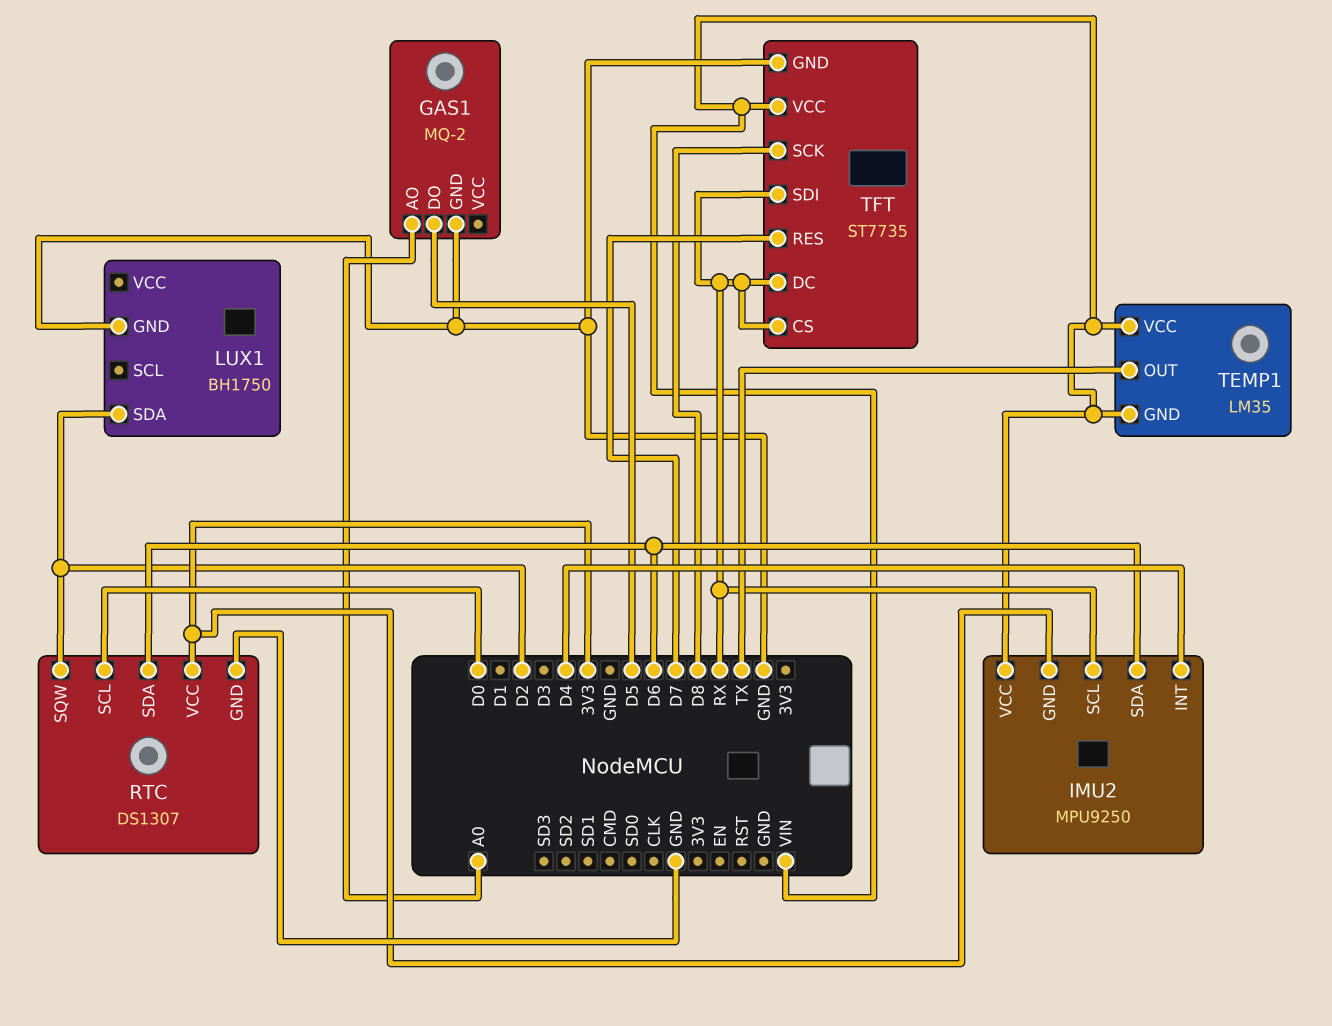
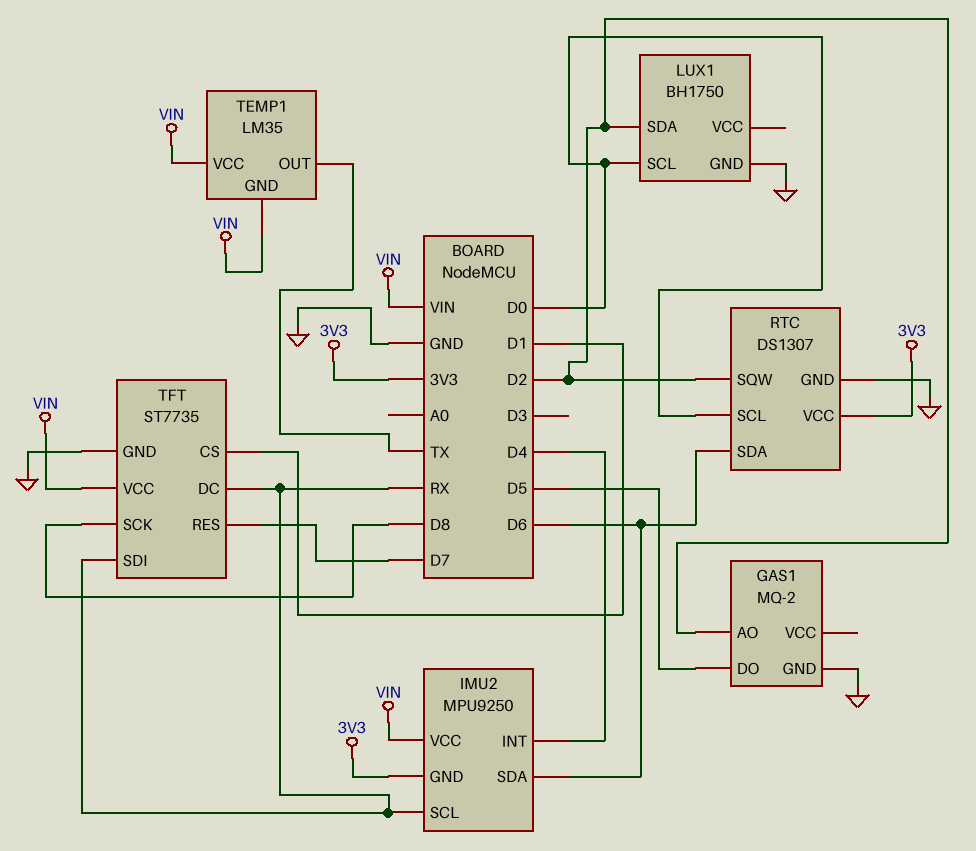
GAS1 pin AO: A0 -> D2
LUX1 pin SCL: none -> D0
TFT pin CS: RX -> D1

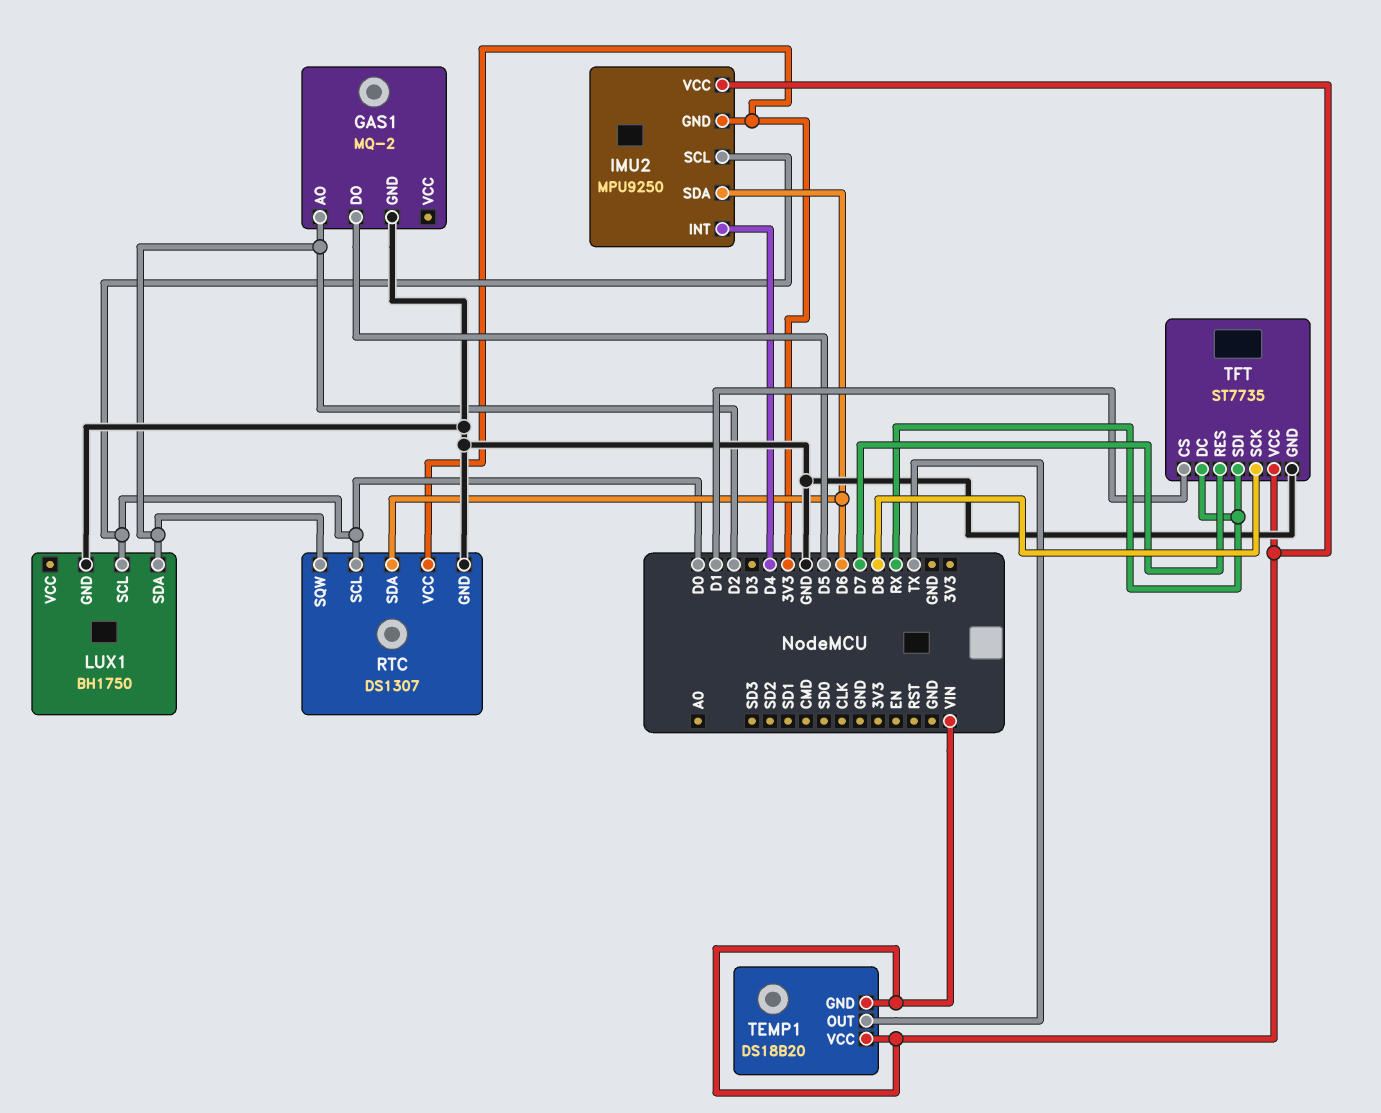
IMU2 pin SCL: RX -> D0
TEMP1: LM35 -> DS18B20

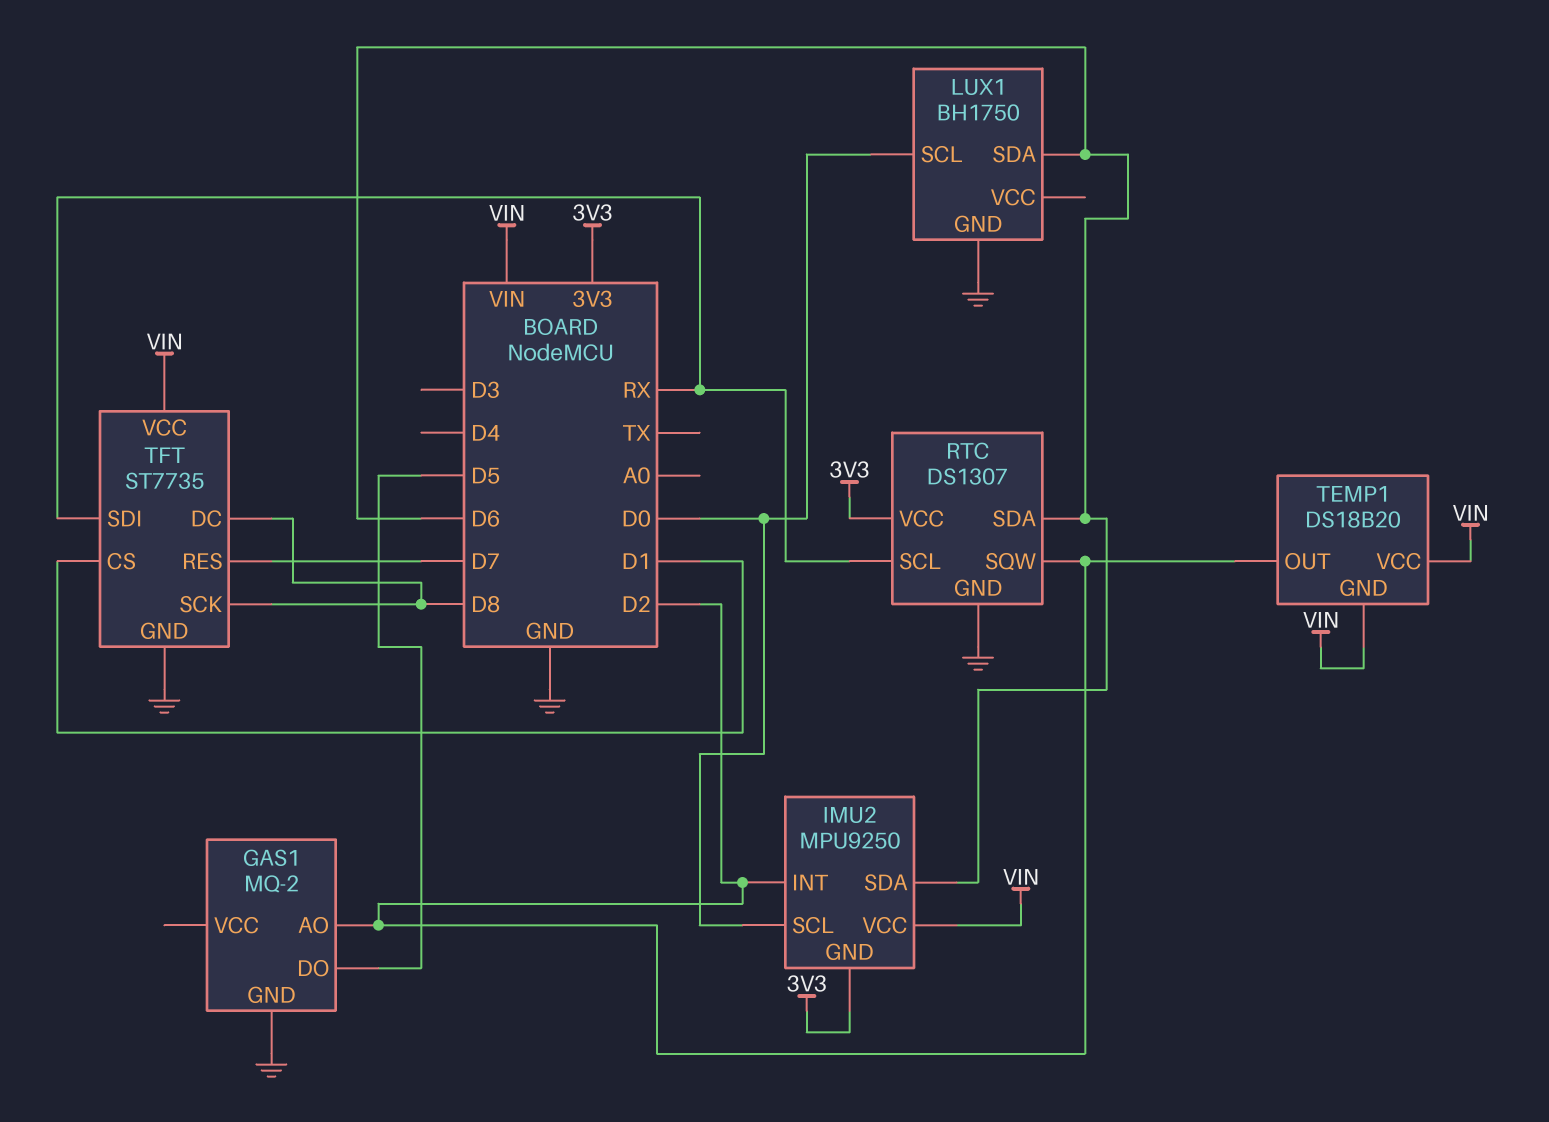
IMU2 pin INT: D4 -> D2
LUX1 pin SDA: D2 -> D6
RTC pin SCL: D0 -> RX
TEMP1 pin OUT: TX -> D2
TFT pin DC: RX -> D8

